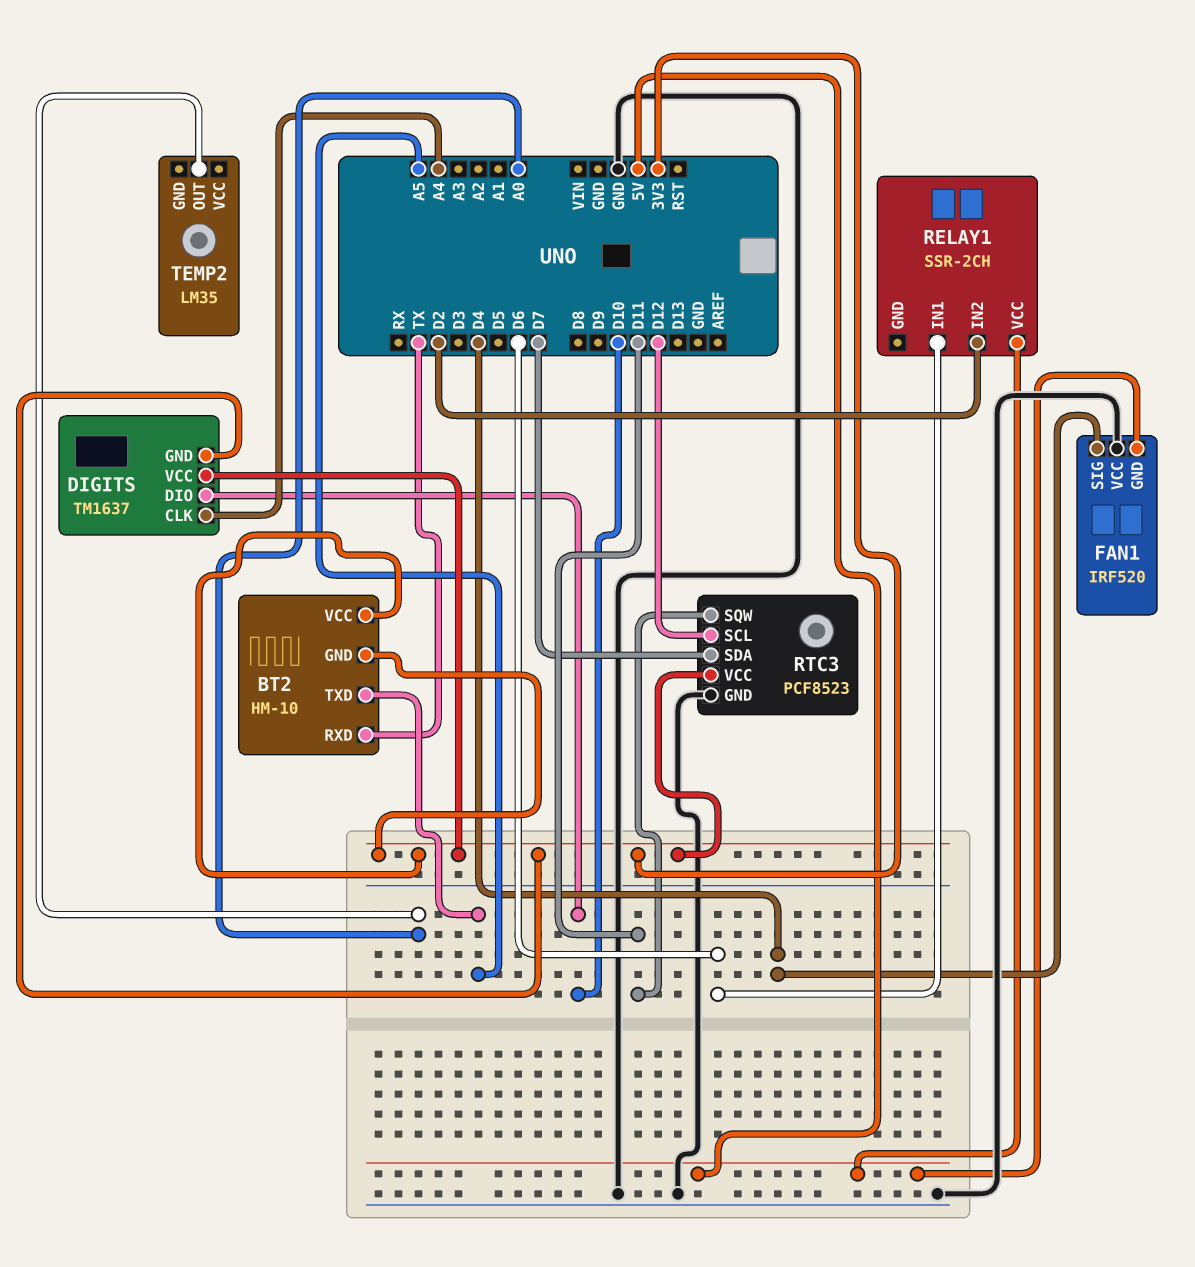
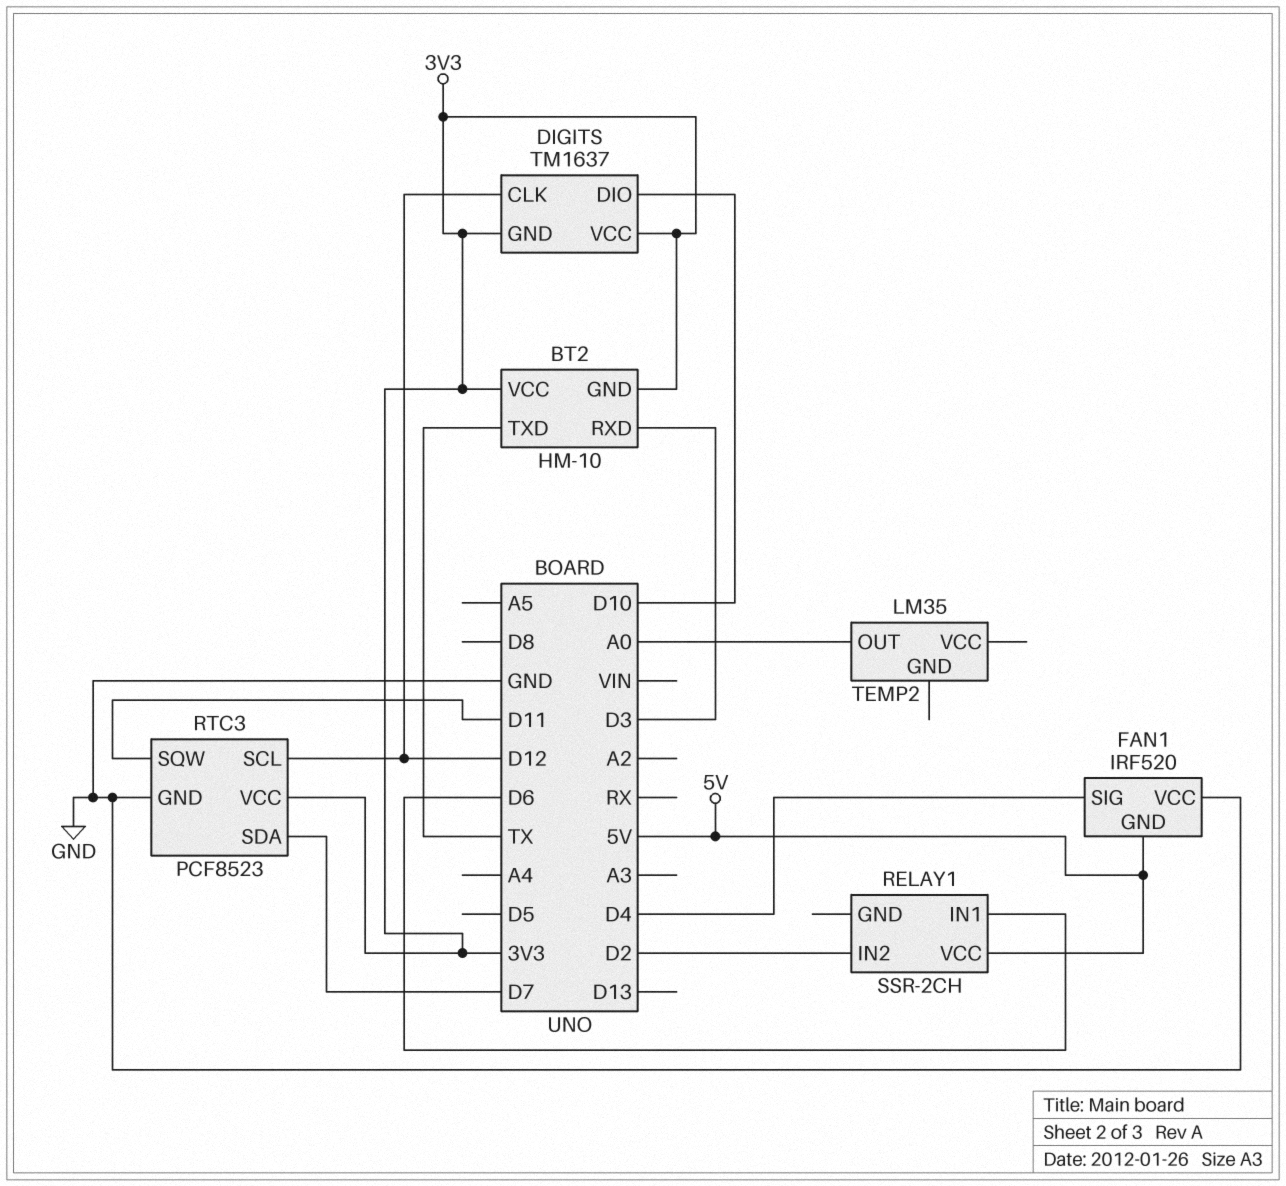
BT2 pin RXD: TX -> D3
BT2 pin TXD: A5 -> TX
DIGITS pin CLK: A4 -> D12

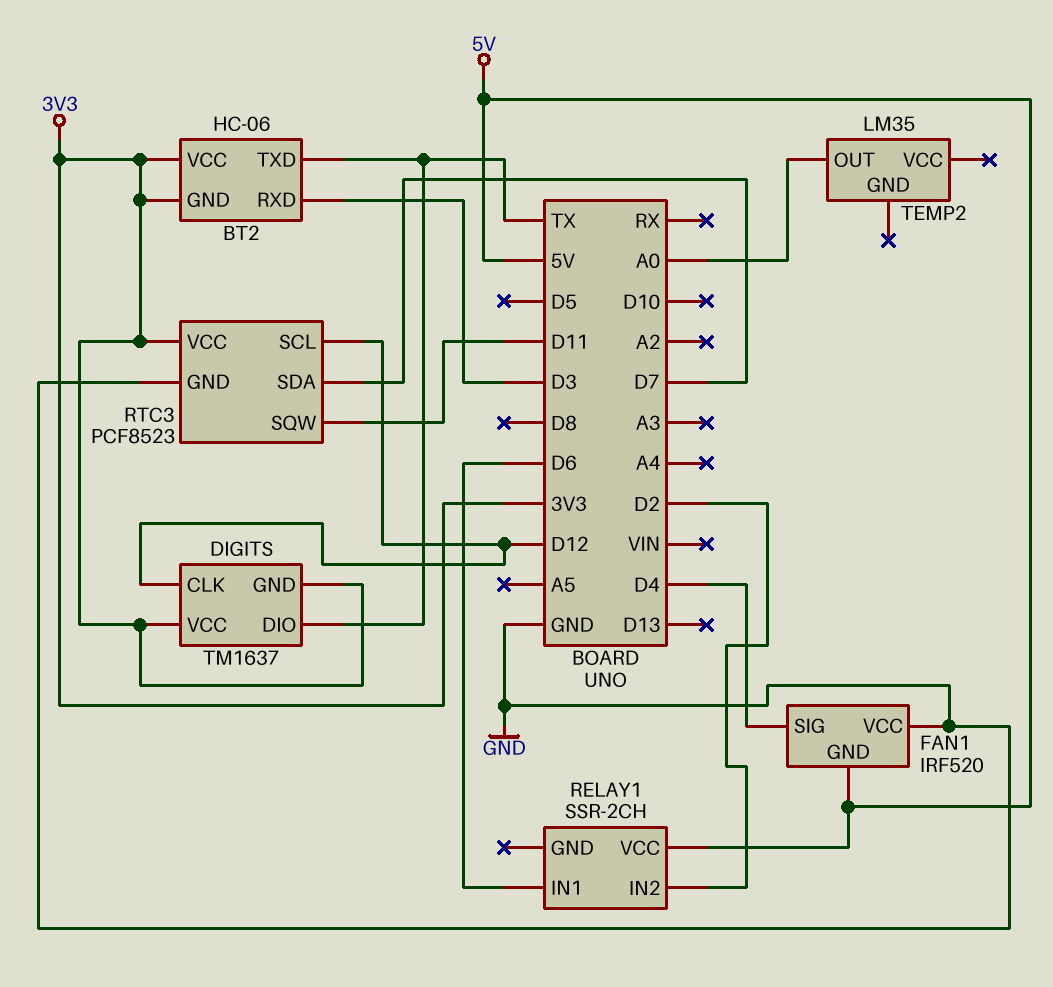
BT2: HM-10 -> HC-06
DIGITS pin DIO: D10 -> TX

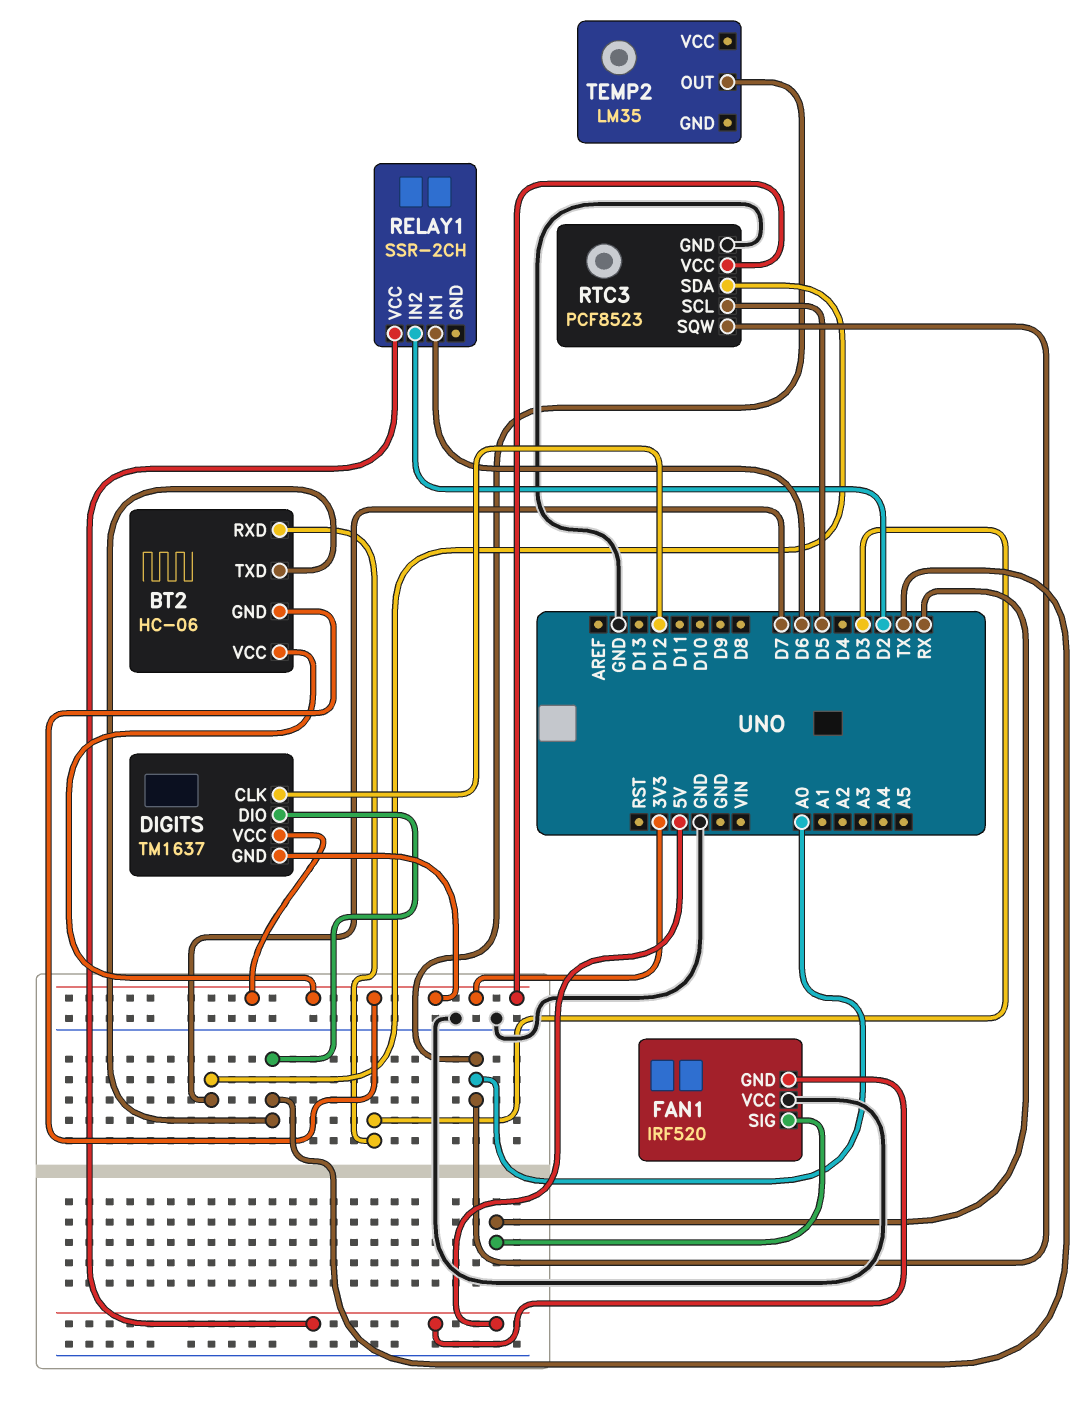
FAN1 pin SIG: D4 -> RX
RTC3 pin SCL: D12 -> D5
RTC3 pin SQW: D11 -> A0

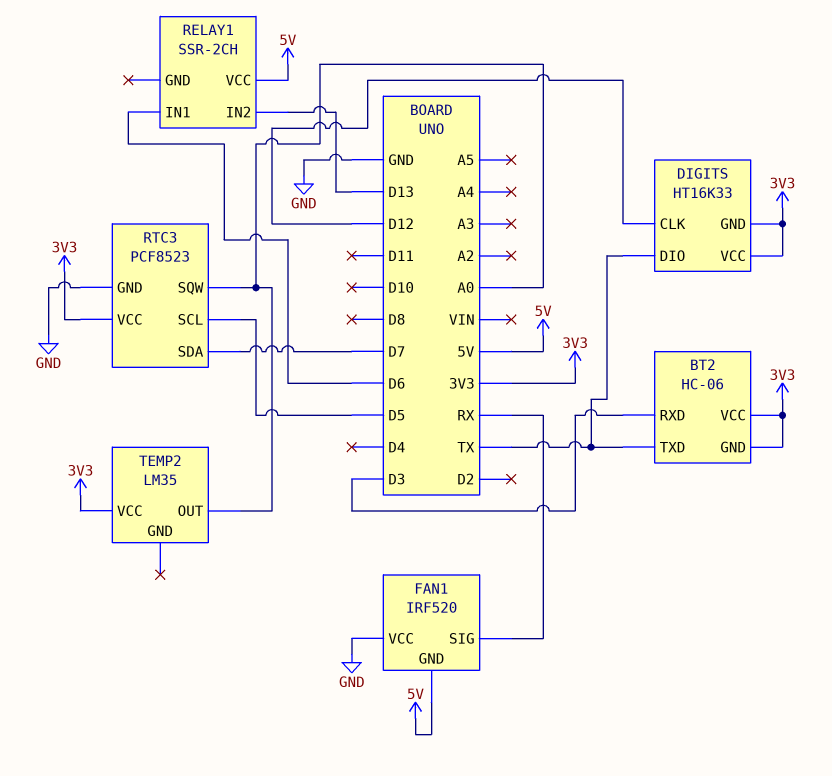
DIGITS: TM1637 -> HT16K33
RELAY1 pin IN2: D2 -> D13
TEMP2 pin VCC: none -> 3V3

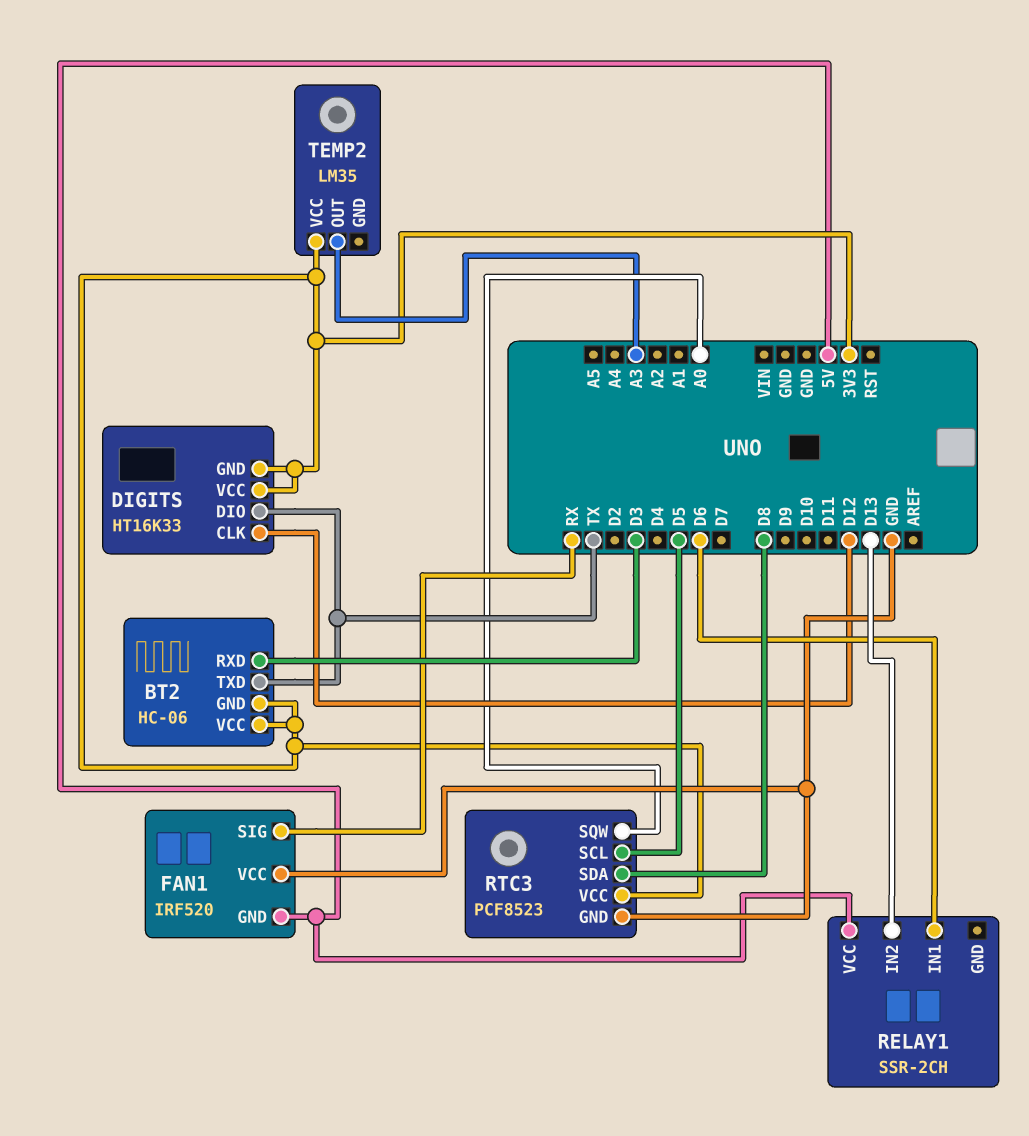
RTC3 pin SDA: D7 -> D8
TEMP2 pin OUT: A0 -> A3

